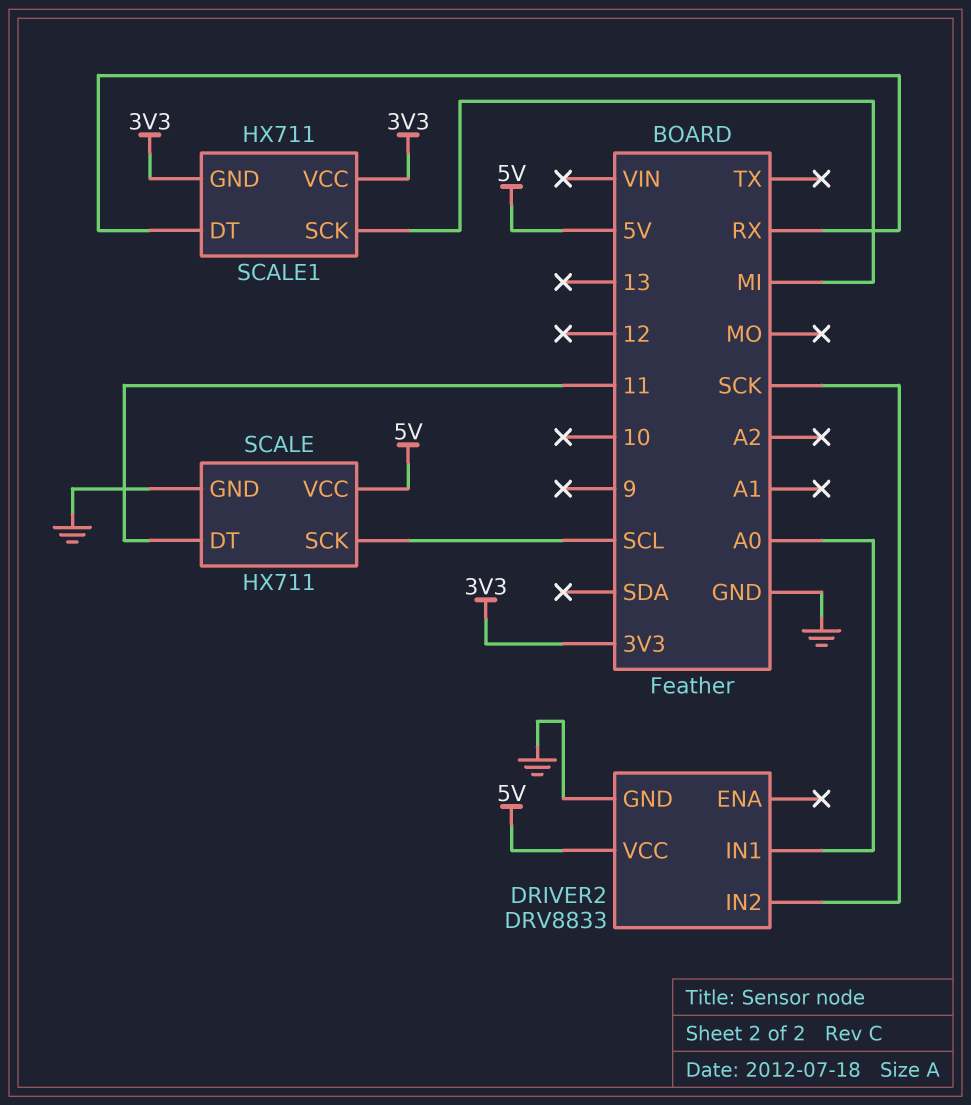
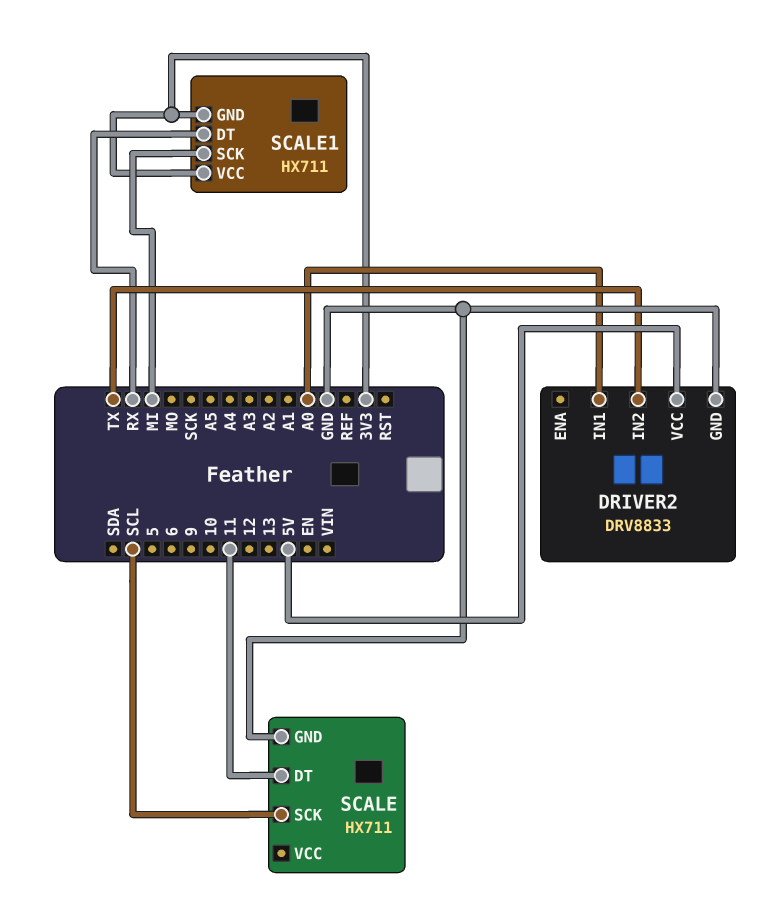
DRIVER2 pin IN2: SCK -> TX
SCALE pin VCC: 5V -> none

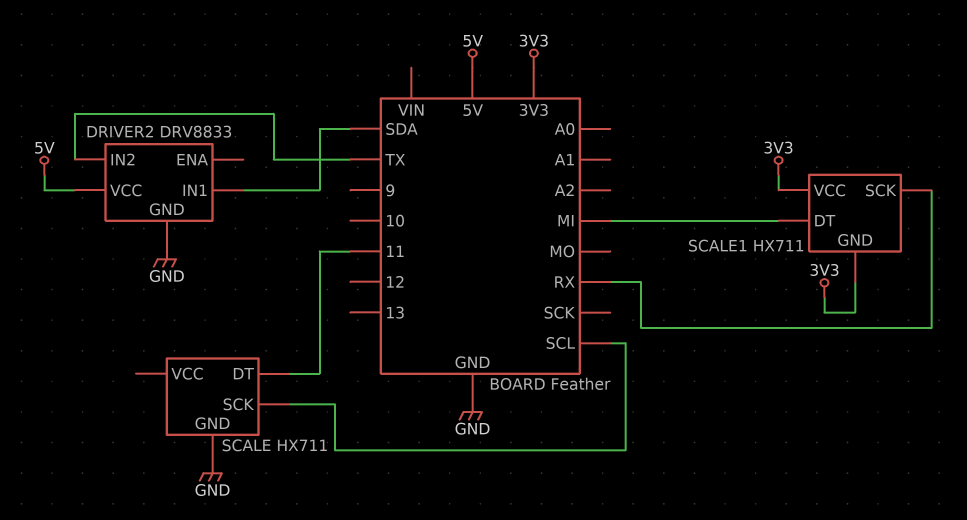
DRIVER2 pin IN1: A0 -> SDA
SCALE1 pin DT: RX -> MI
SCALE1 pin SCK: MI -> RX

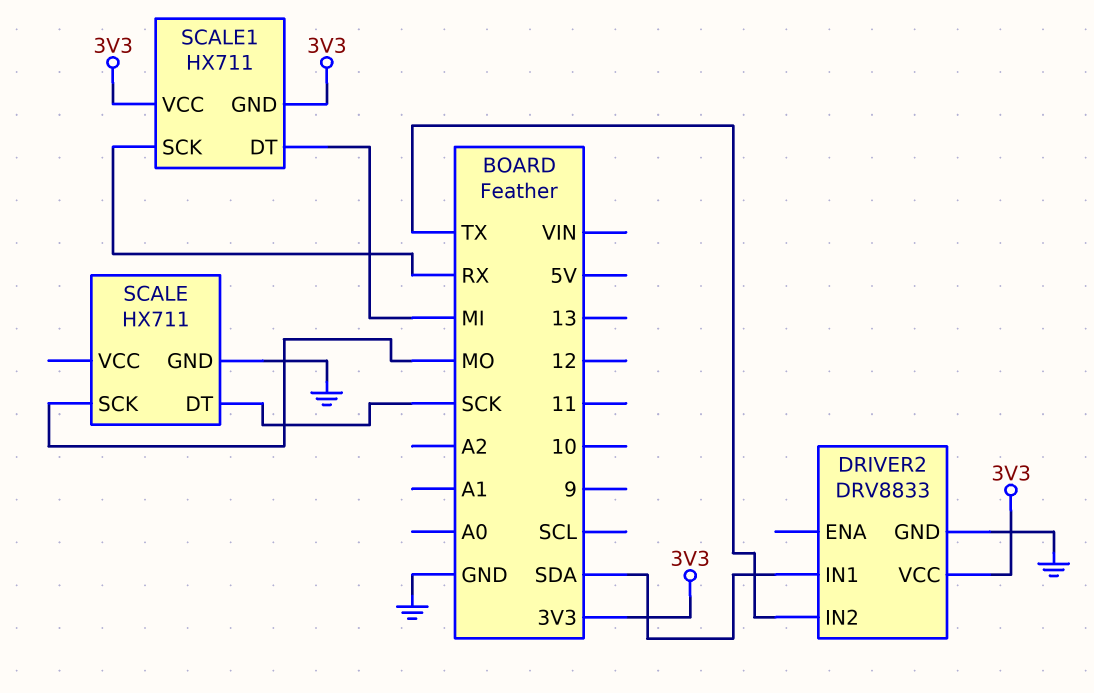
DRIVER2 pin VCC: 5V -> 3V3
SCALE pin DT: 11 -> SCK
SCALE pin SCK: SCL -> MO

